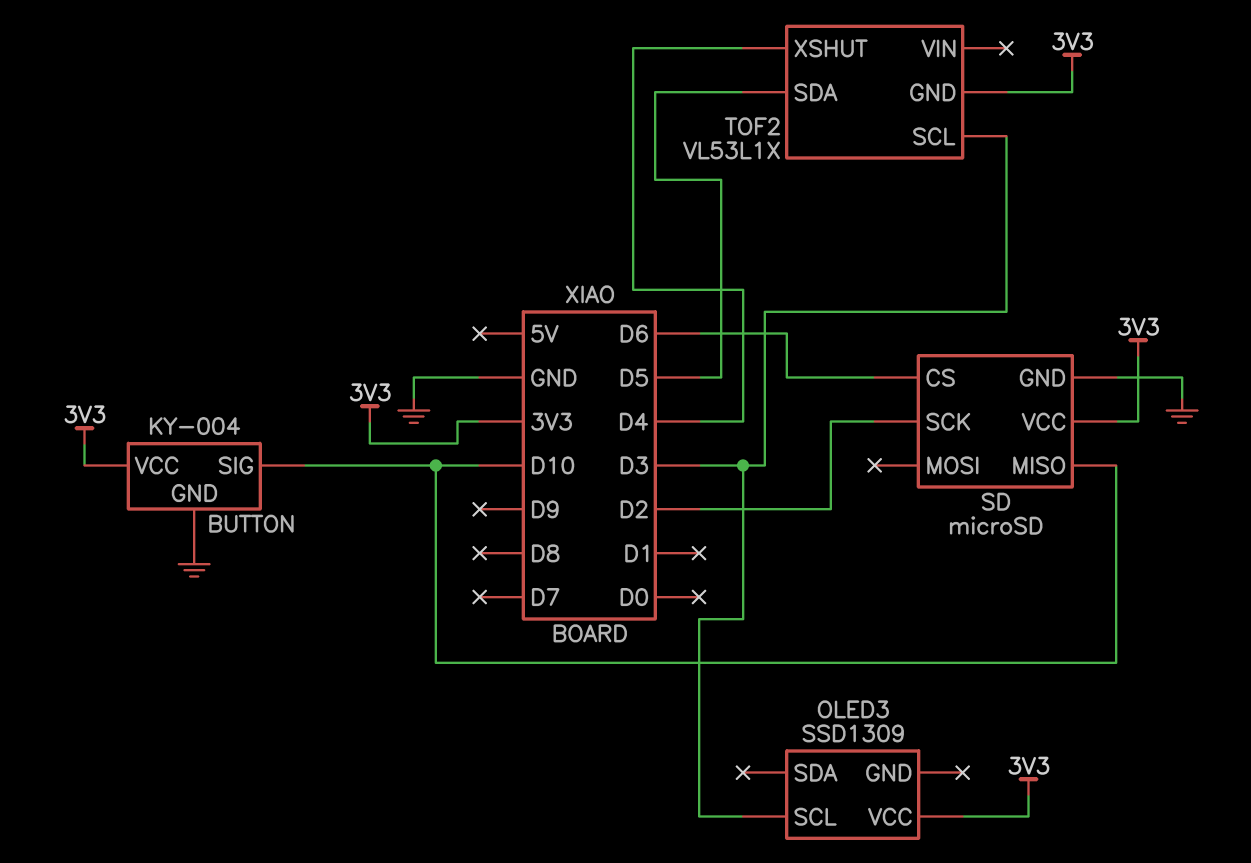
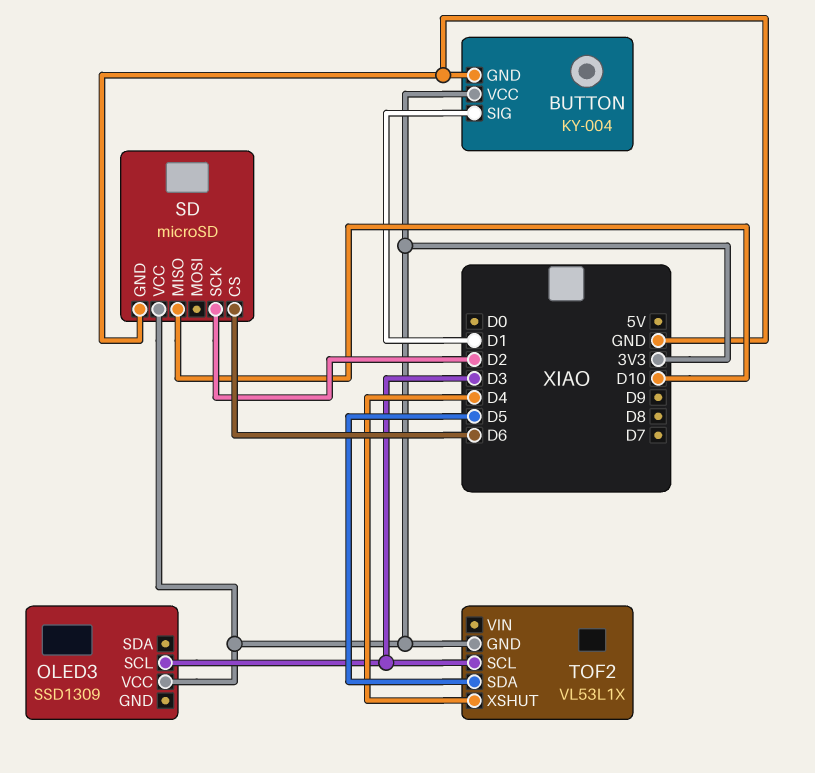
BUTTON pin SIG: D10 -> D1

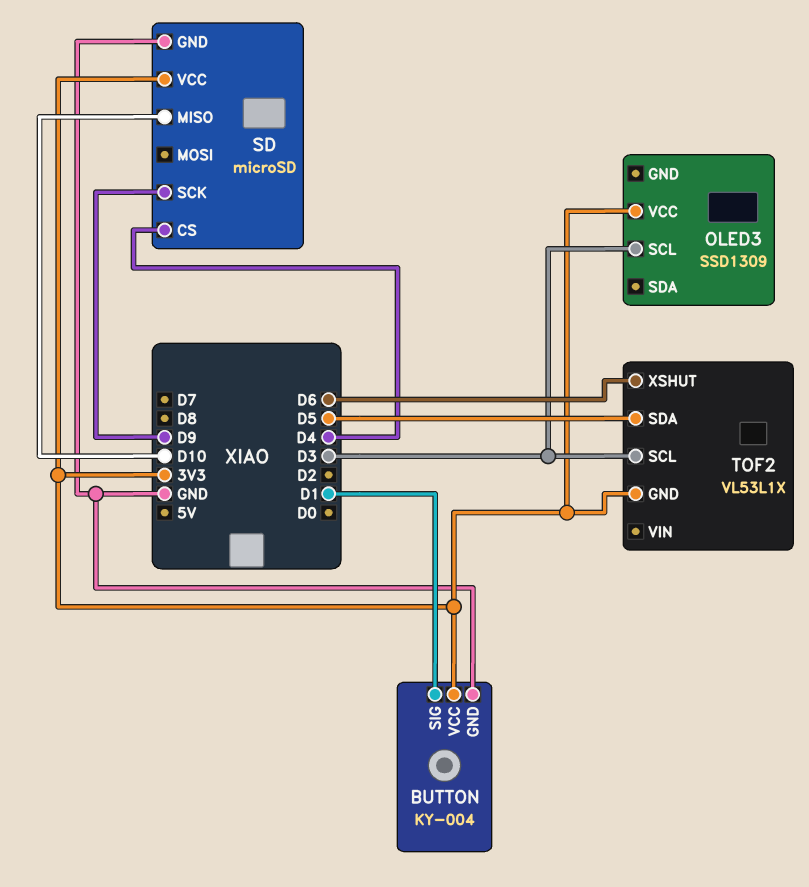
SD pin CS: D6 -> D4
SD pin SCK: D2 -> D9
TOF2 pin XSHUT: D4 -> D6

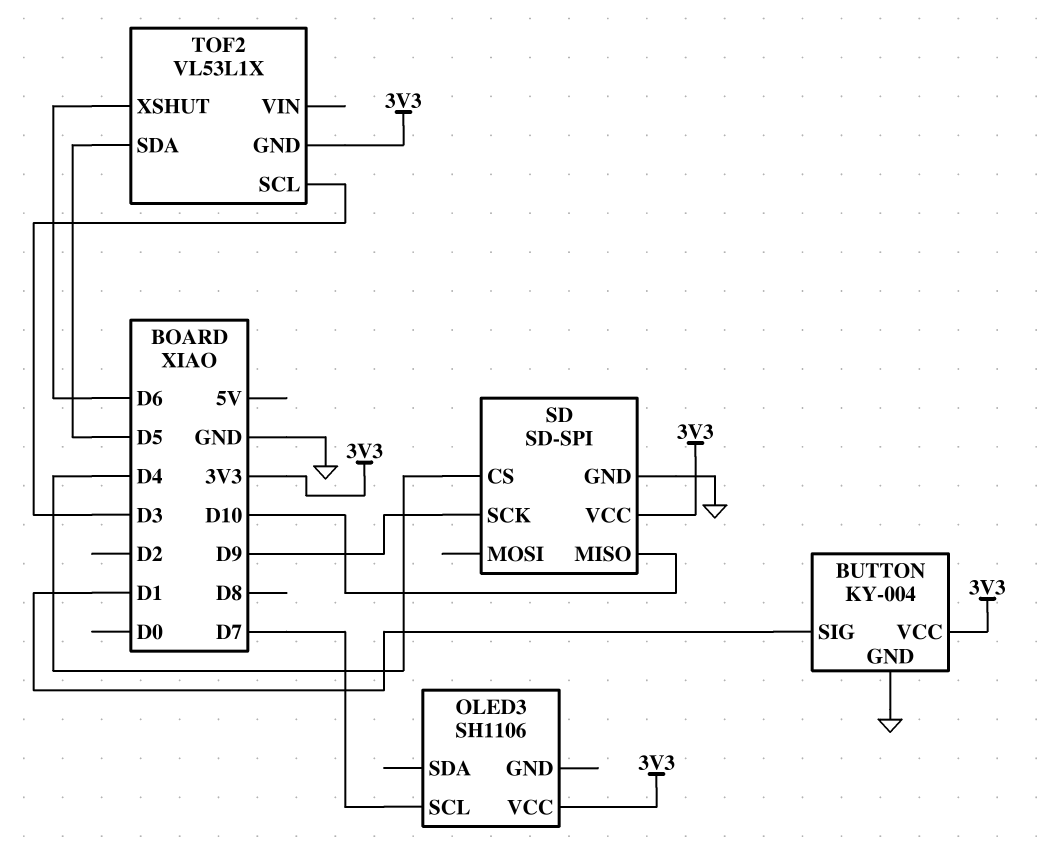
OLED3: SSD1309 -> SH1106
OLED3 pin SCL: D3 -> D7
SD: microSD -> SD-SPI

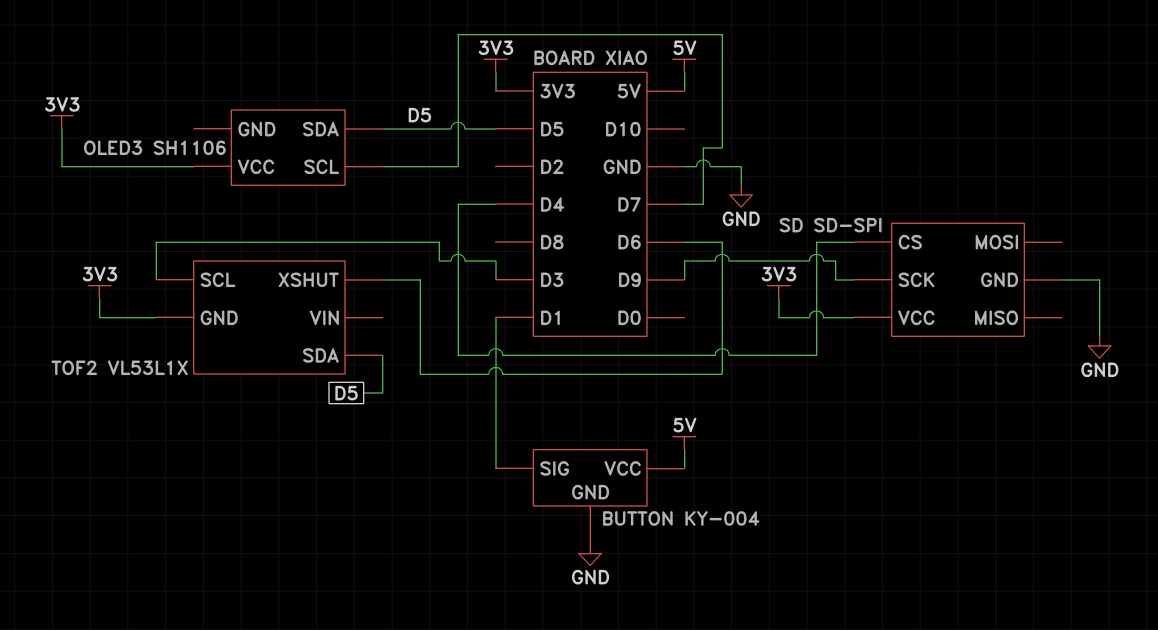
BUTTON pin VCC: 3V3 -> 5V
OLED3 pin SDA: none -> D5
SD pin MISO: D10 -> none

